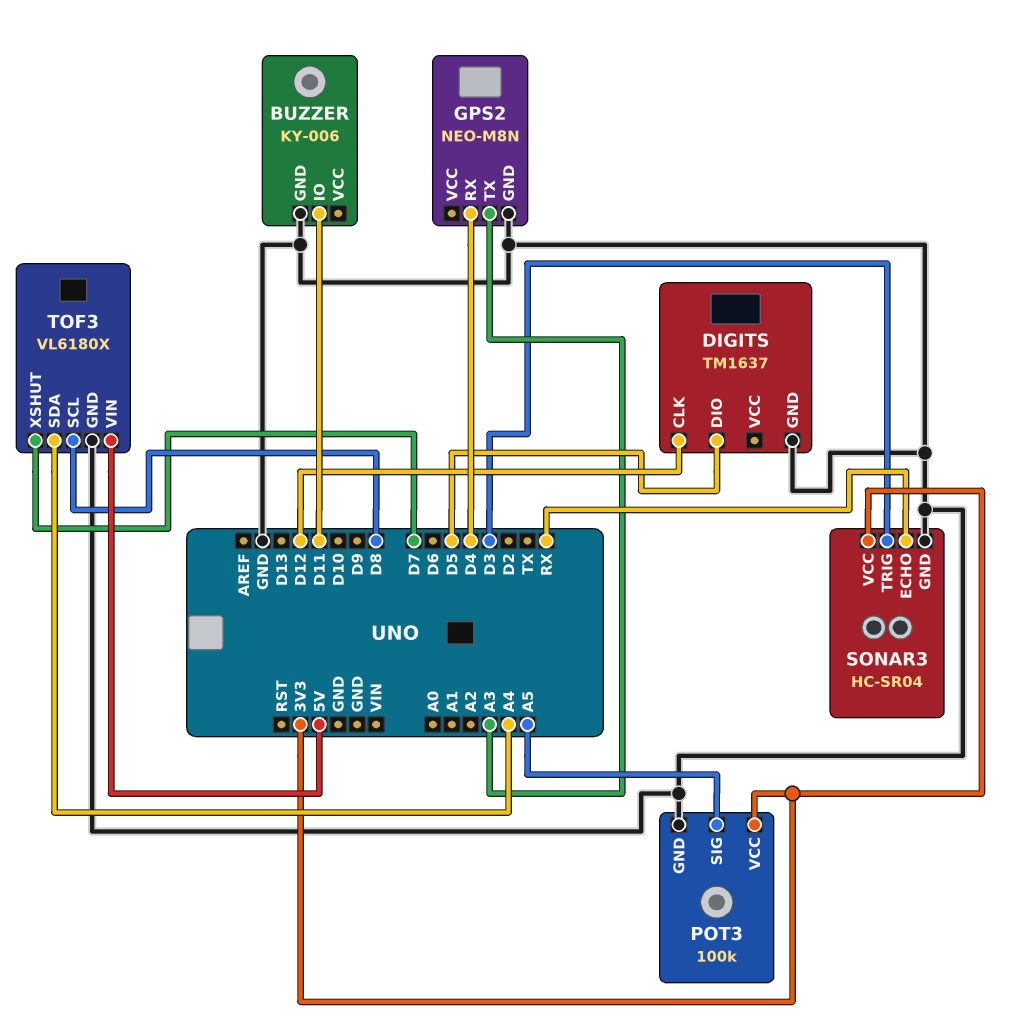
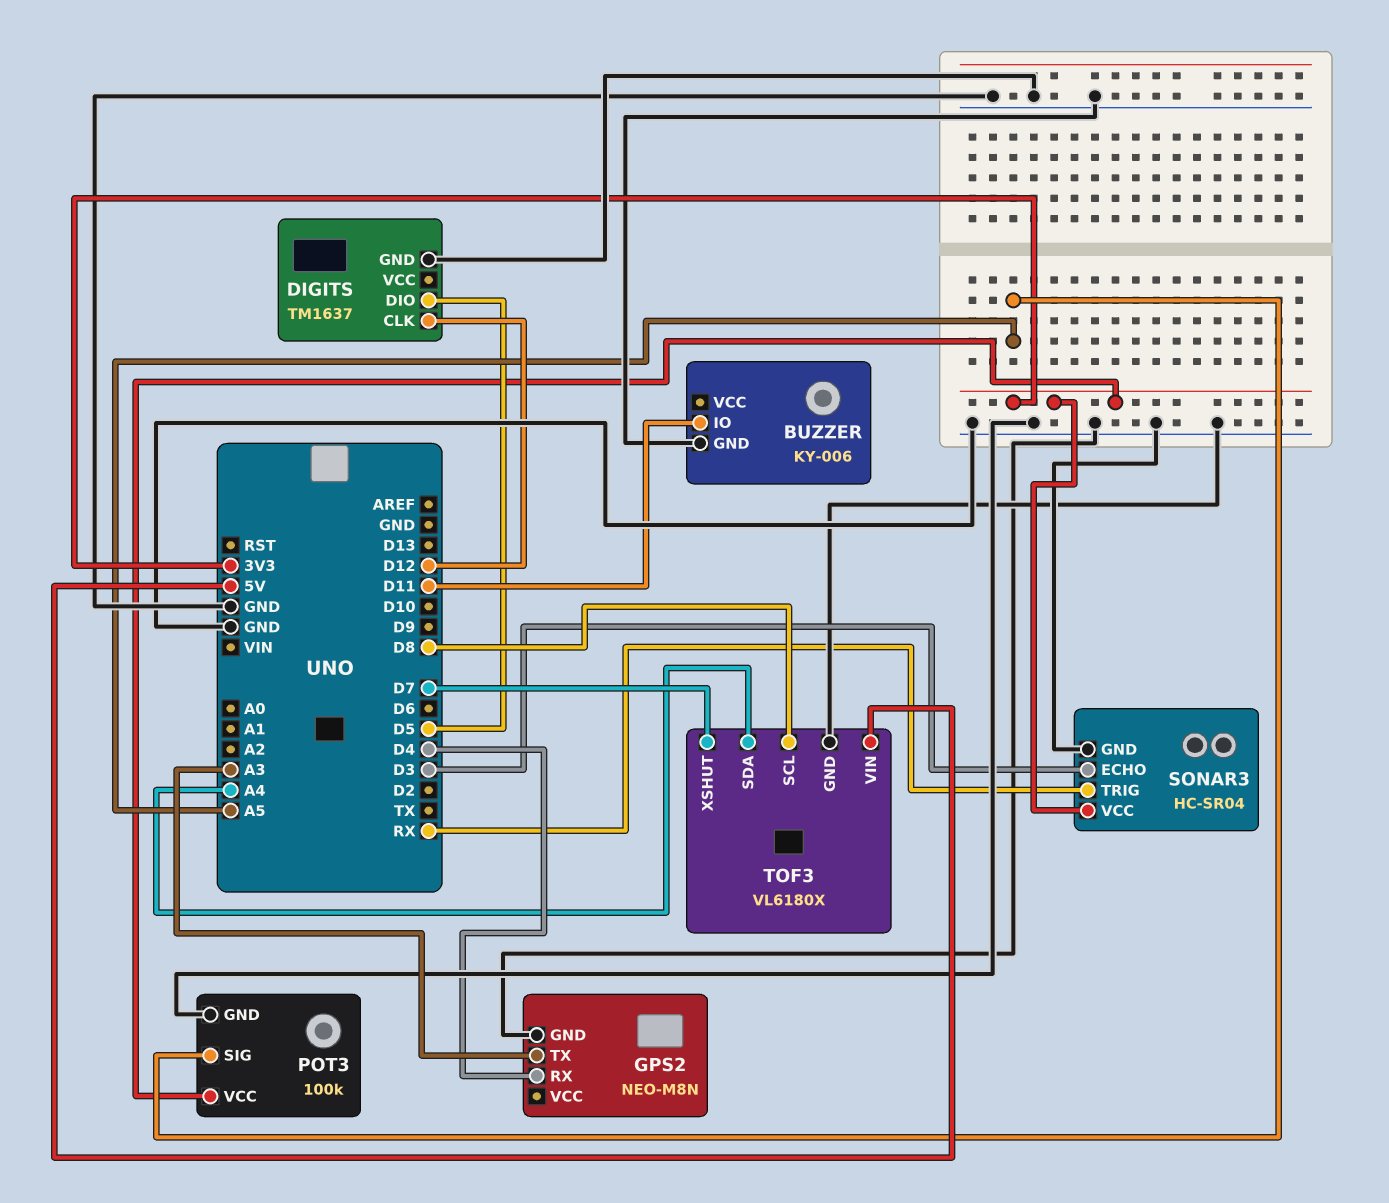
SONAR3 pin ECHO: RX -> D3
SONAR3 pin TRIG: D3 -> RX

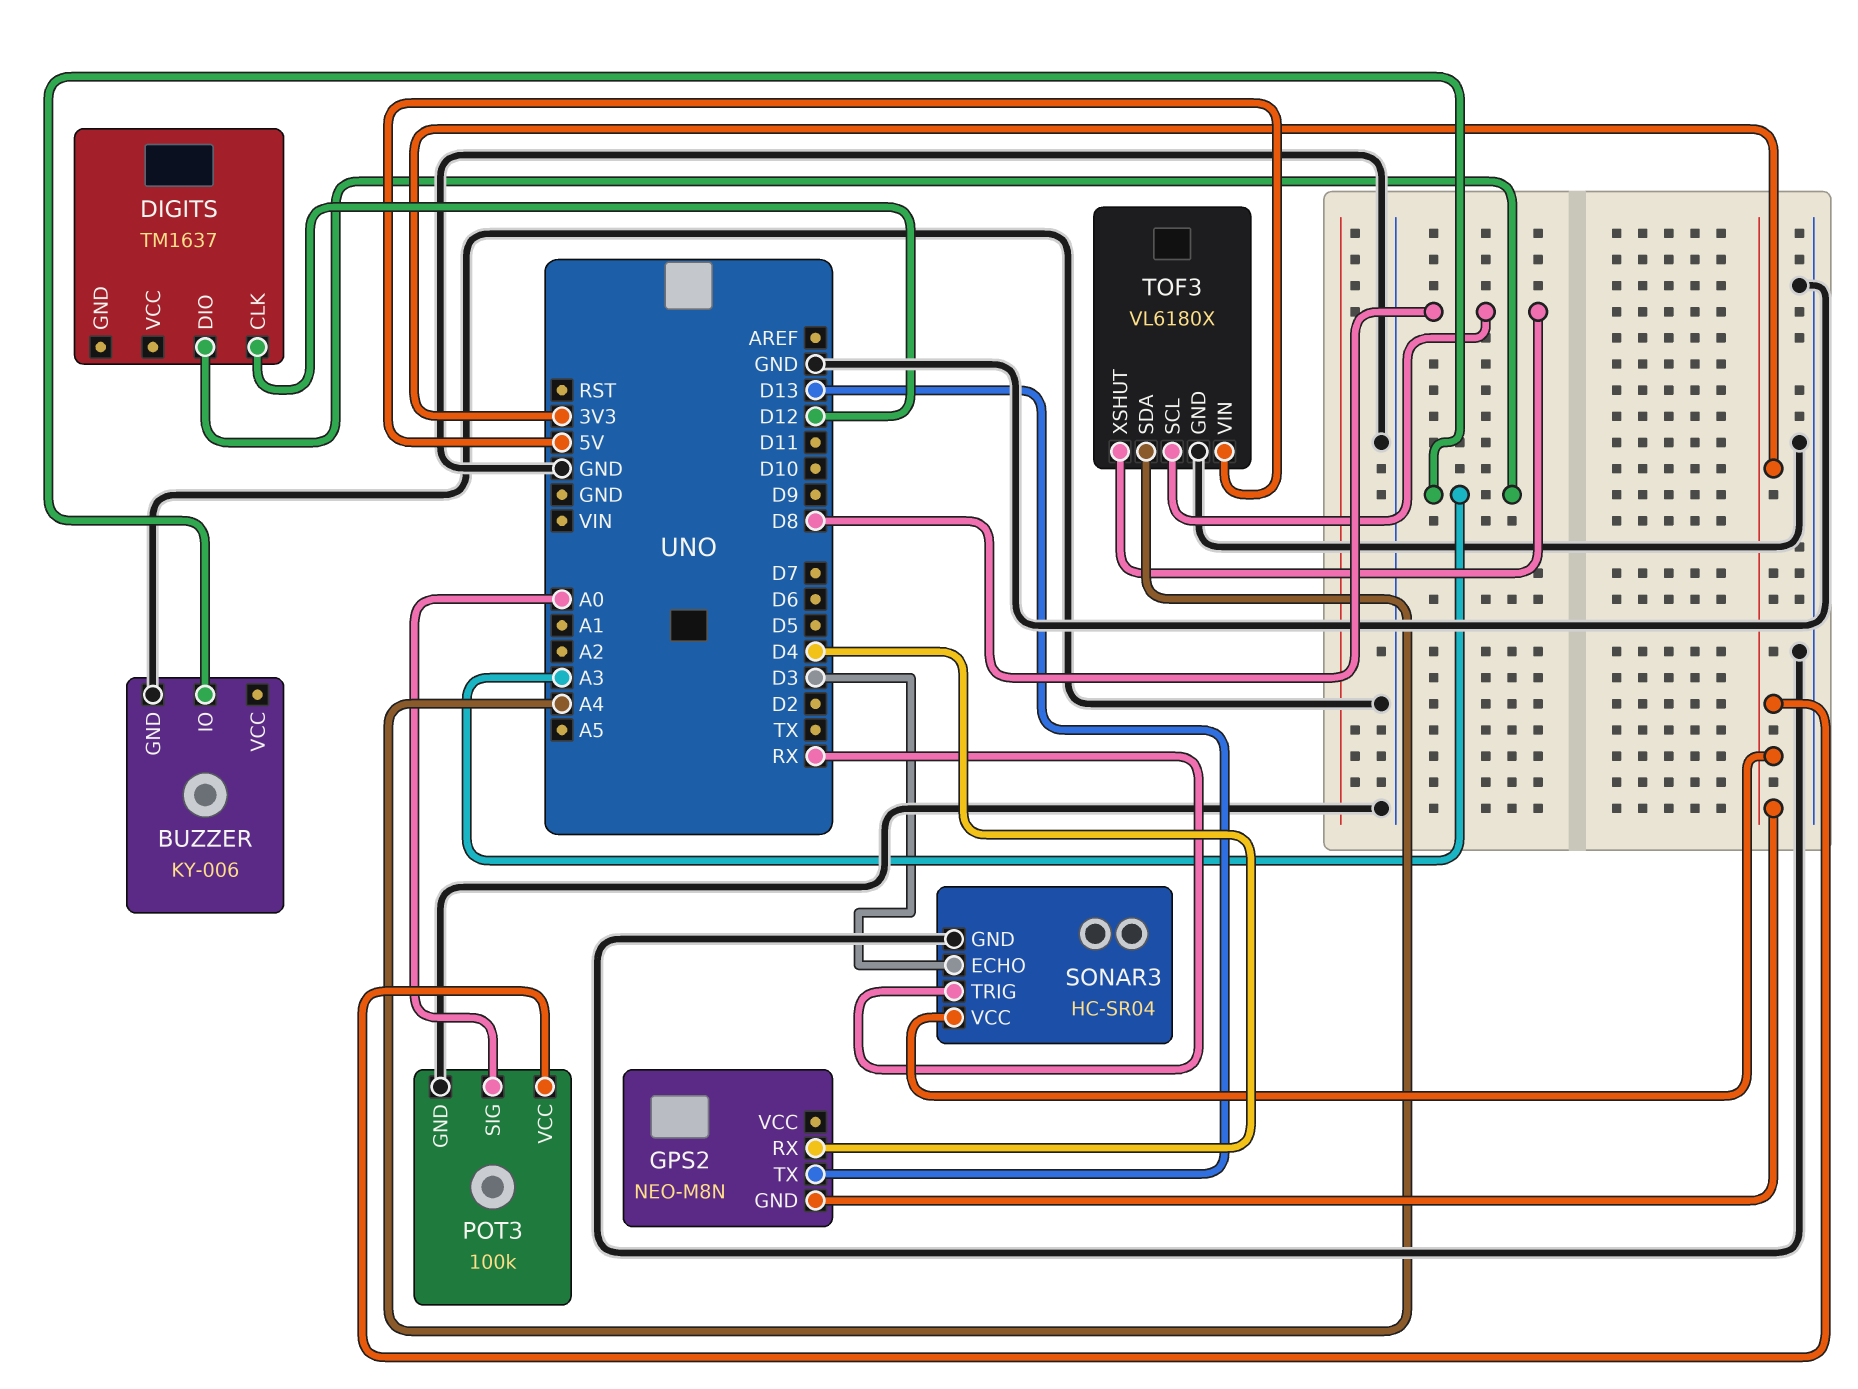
BUZZER pin IO: D11 -> A3
DIGITS pin DIO: D5 -> A3
DIGITS pin GND: GND -> none
GPS2 pin GND: GND -> 3V3
GPS2 pin TX: A3 -> D13
POT3 pin SIG: A5 -> A0
TOF3 pin XSHUT: D7 -> D8

